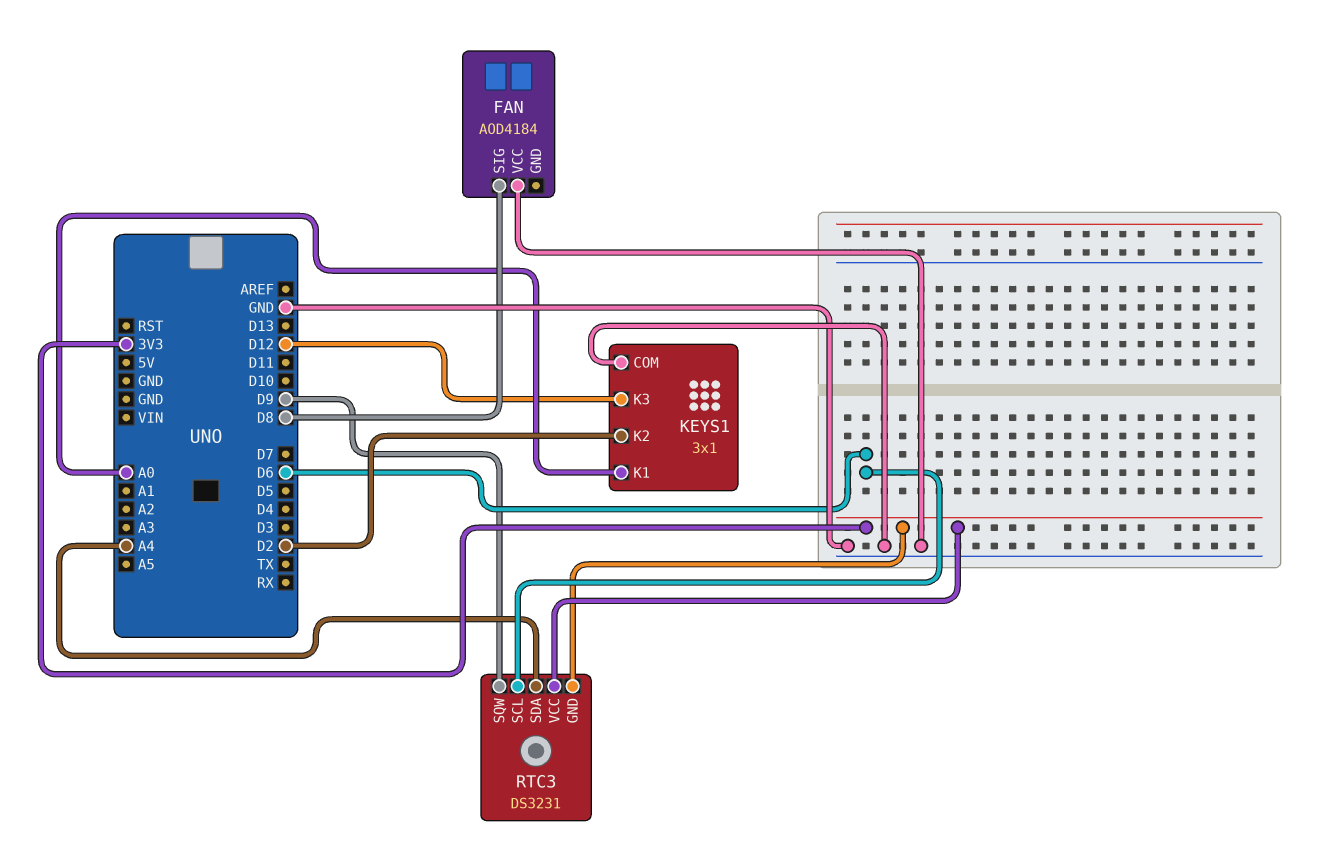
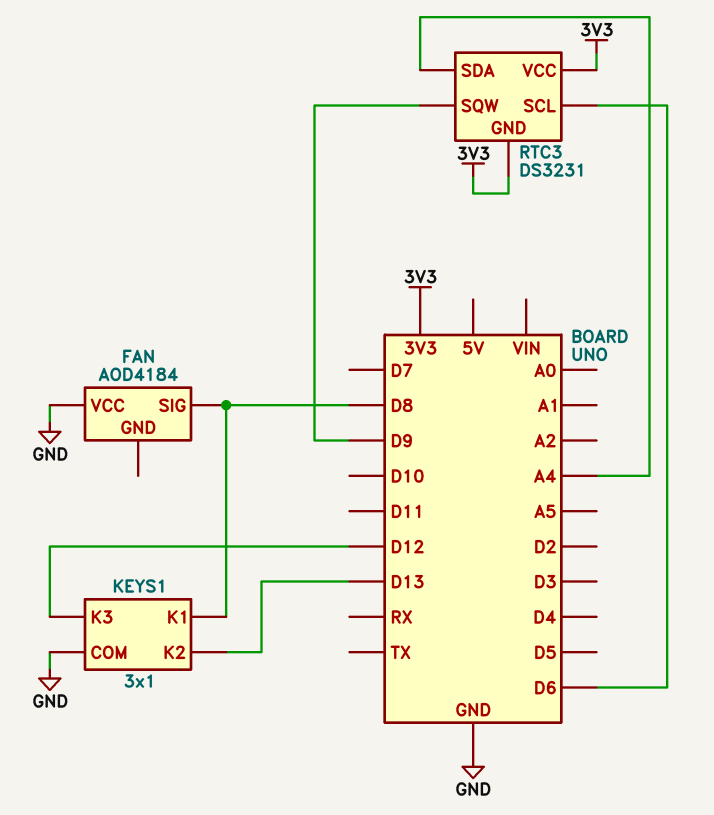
KEYS1 pin K1: A0 -> D8
KEYS1 pin K2: D2 -> D13

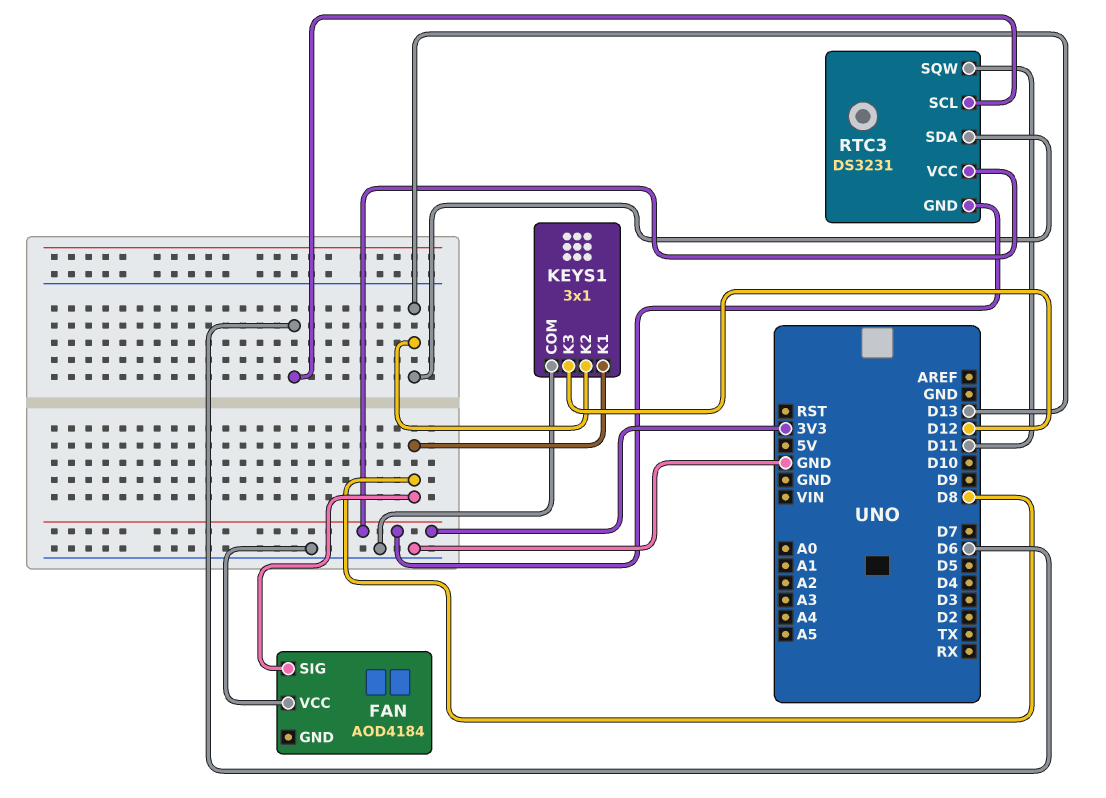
RTC3 pin SDA: A4 -> D13
RTC3 pin SQW: D9 -> D11

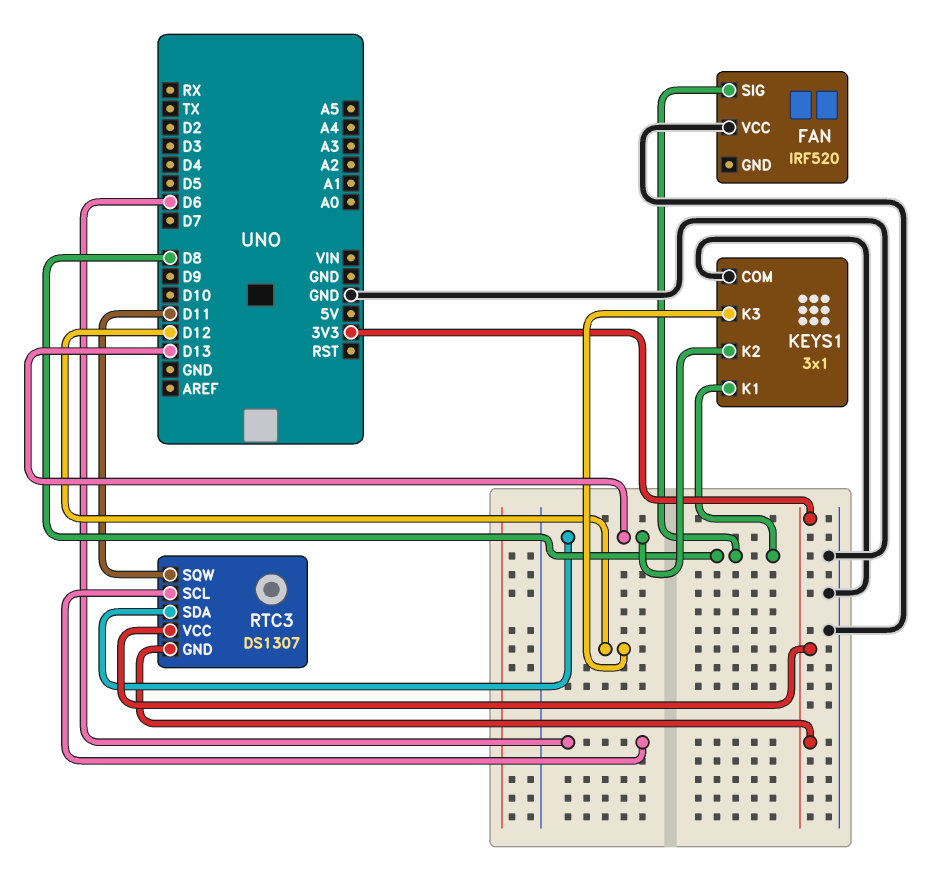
FAN: AOD4184 -> IRF520
RTC3: DS3231 -> DS1307

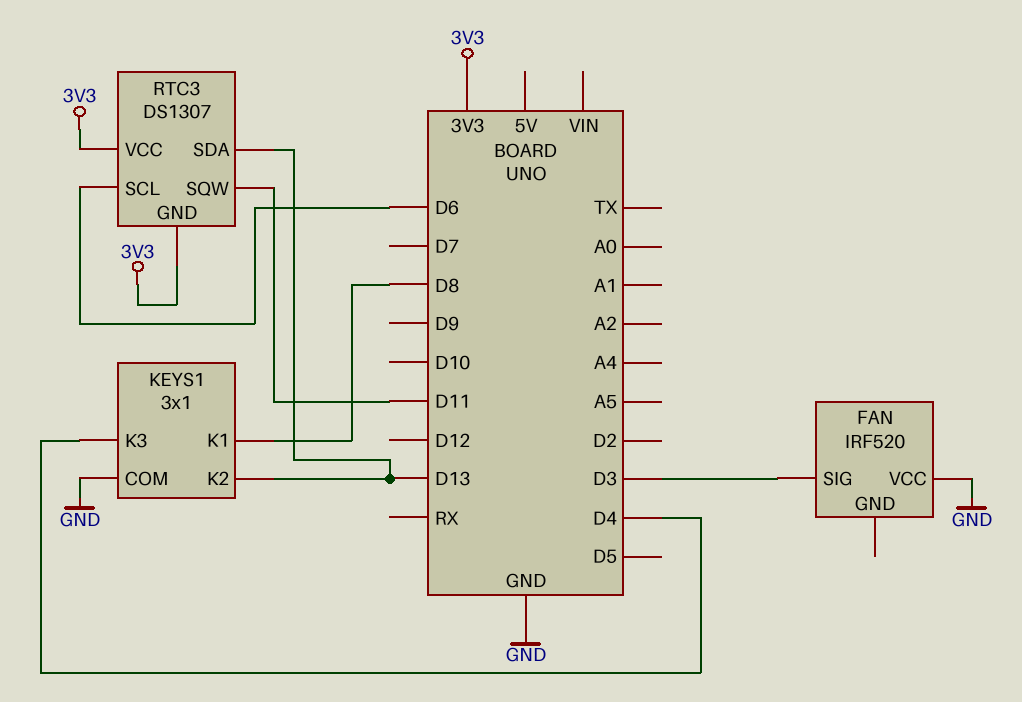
FAN pin SIG: D8 -> D3
KEYS1 pin K3: D12 -> D4

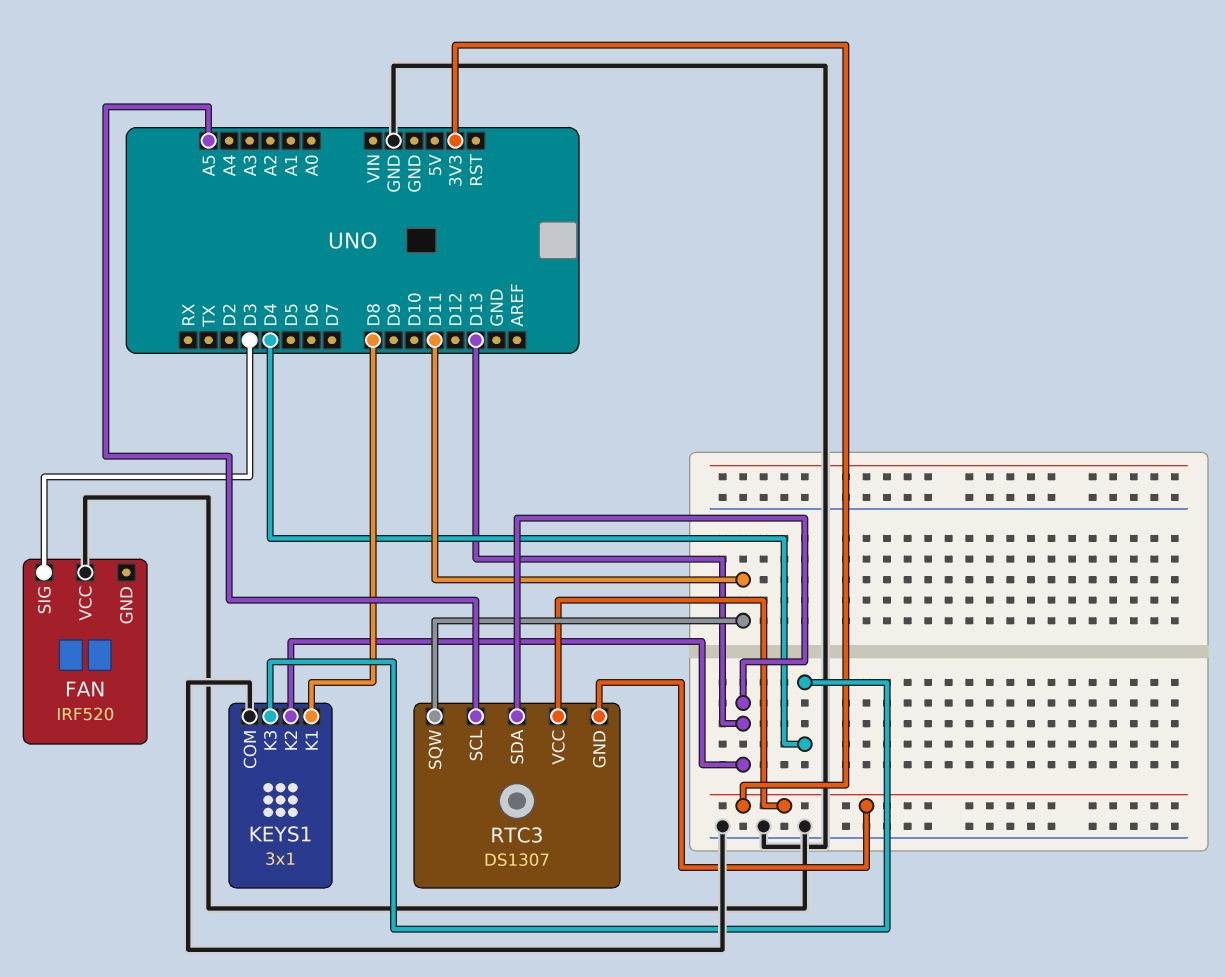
RTC3 pin SCL: D6 -> A5

